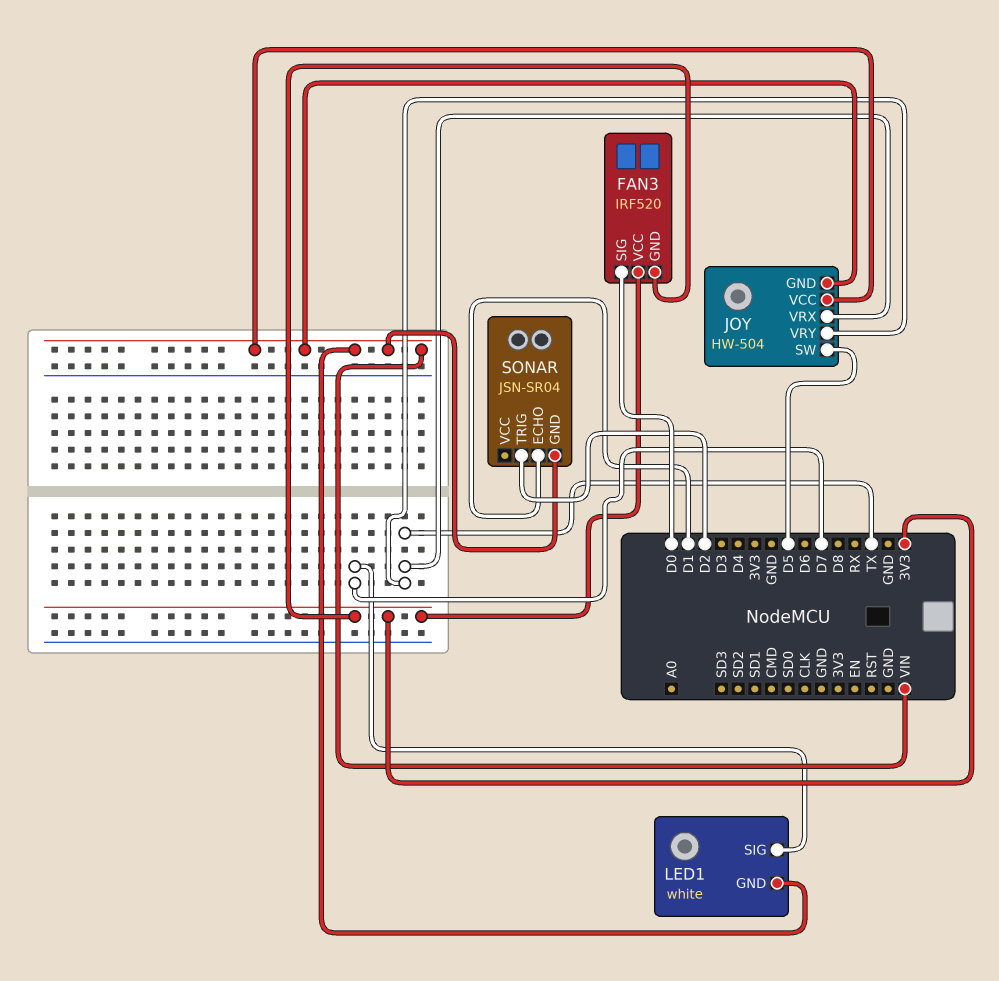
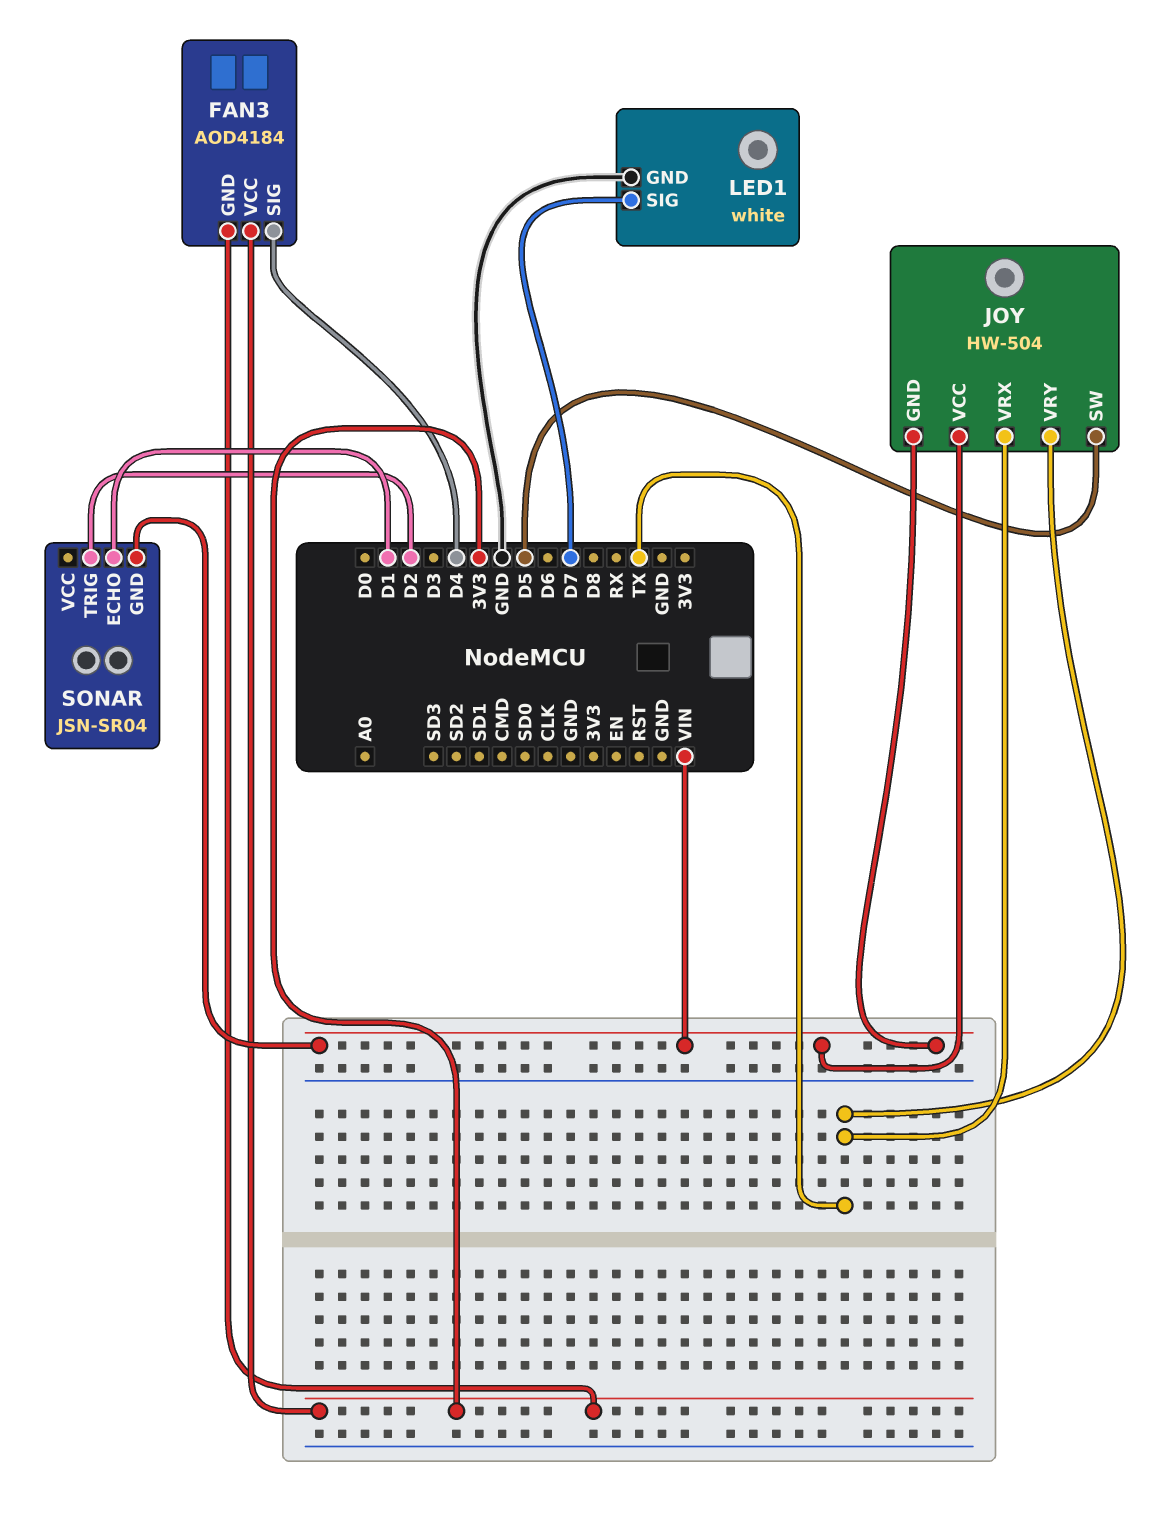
FAN3: IRF520 -> AOD4184
FAN3 pin SIG: D0 -> D4
LED1 pin GND: VIN -> GND

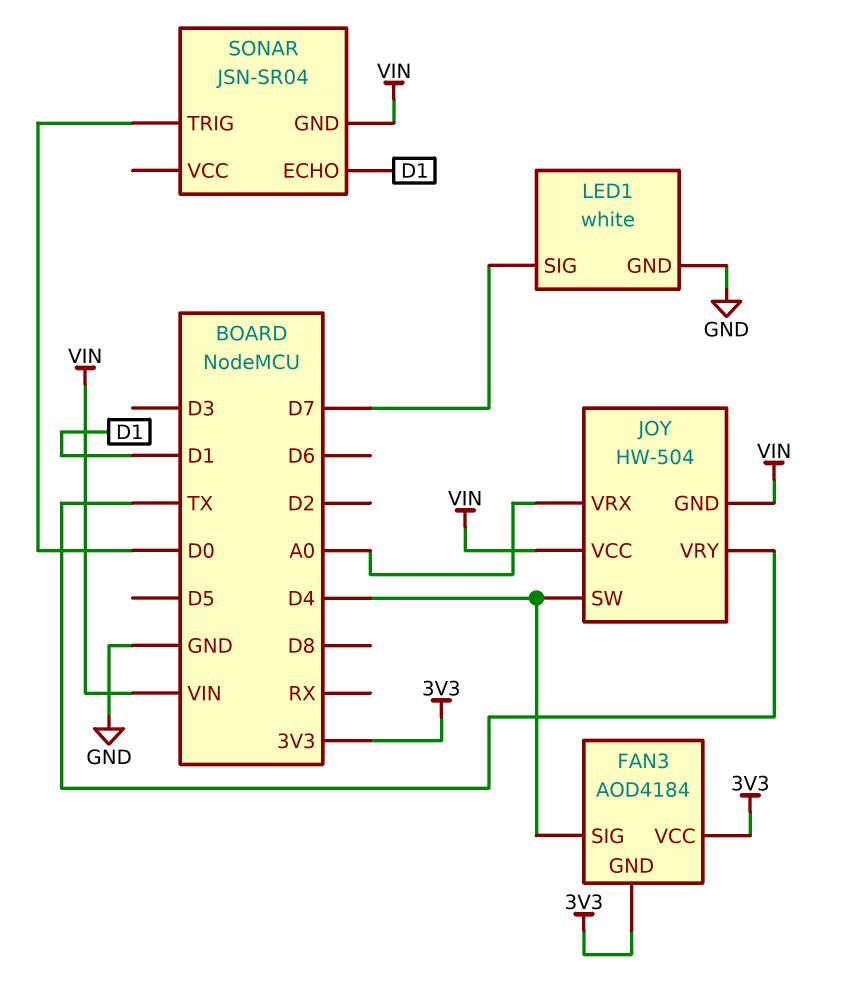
JOY pin SW: D5 -> D4
JOY pin VRX: TX -> A0
SONAR pin TRIG: D2 -> D0

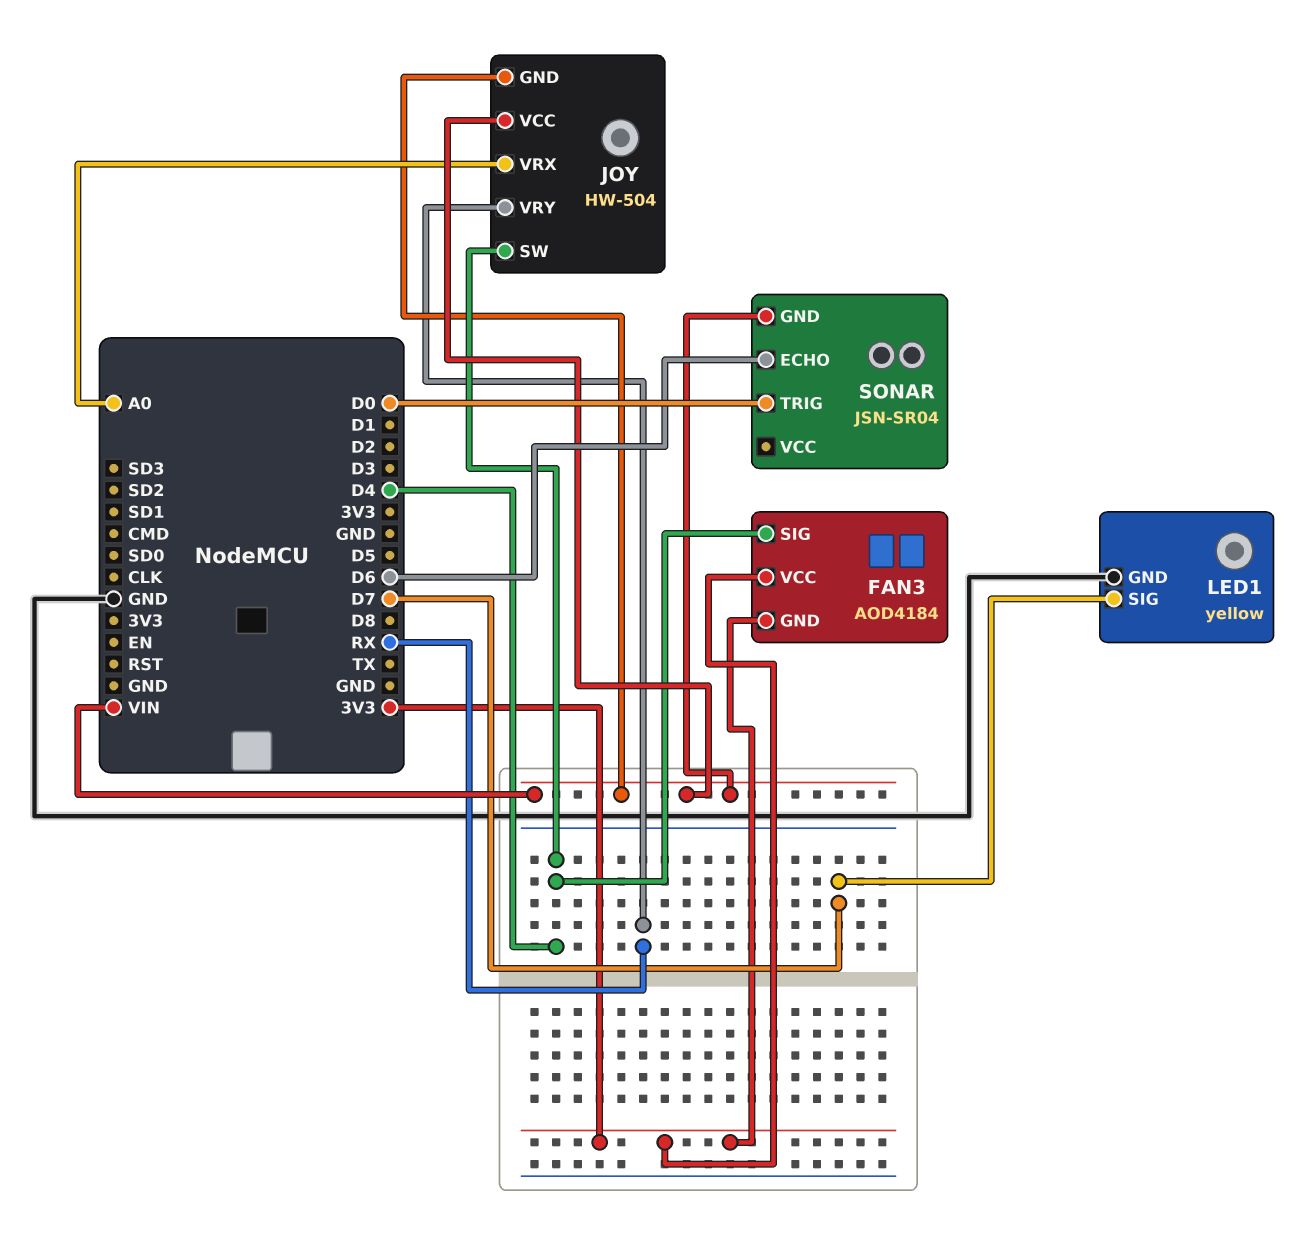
JOY pin VRY: TX -> RX
LED1: white -> yellow
SONAR pin ECHO: D1 -> D6

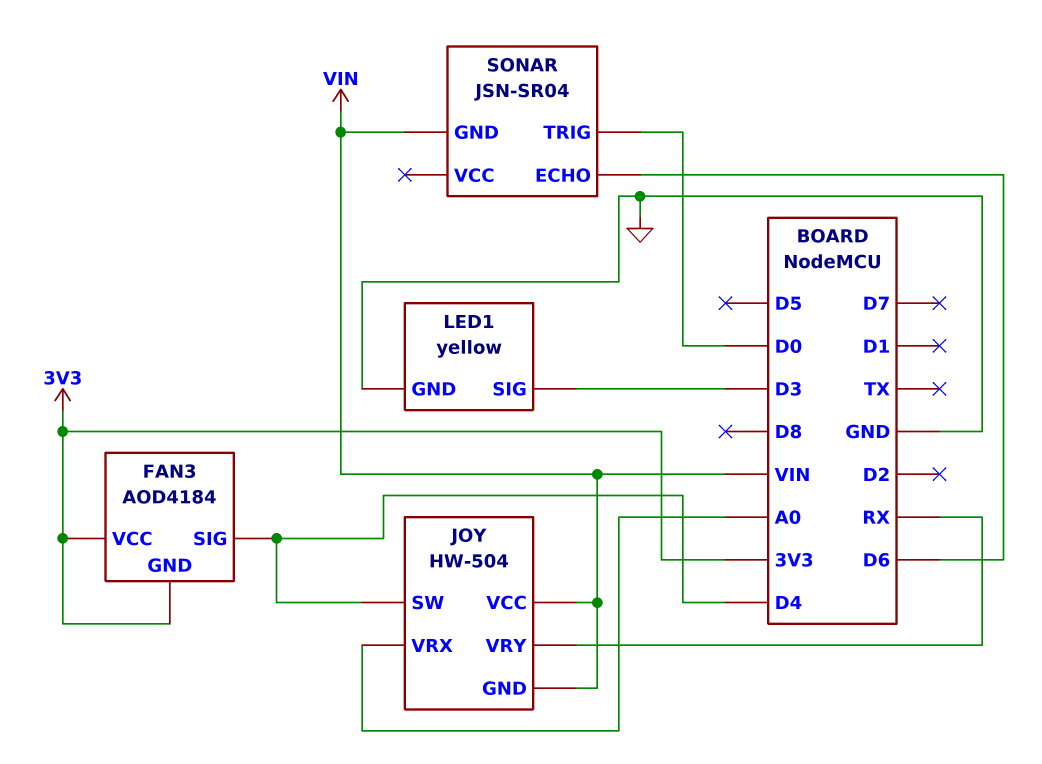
LED1 pin SIG: D7 -> D3

